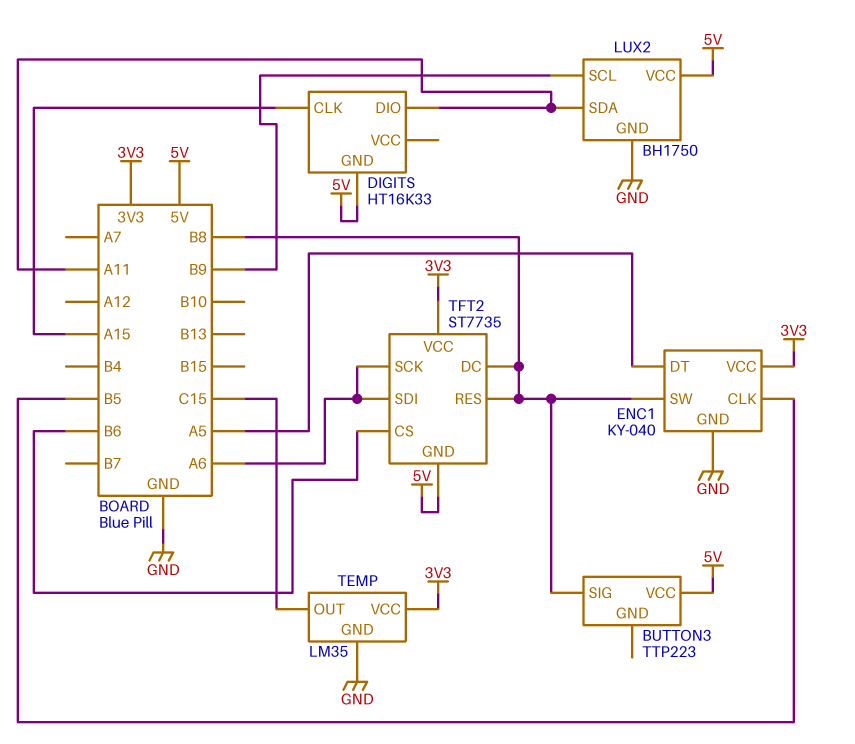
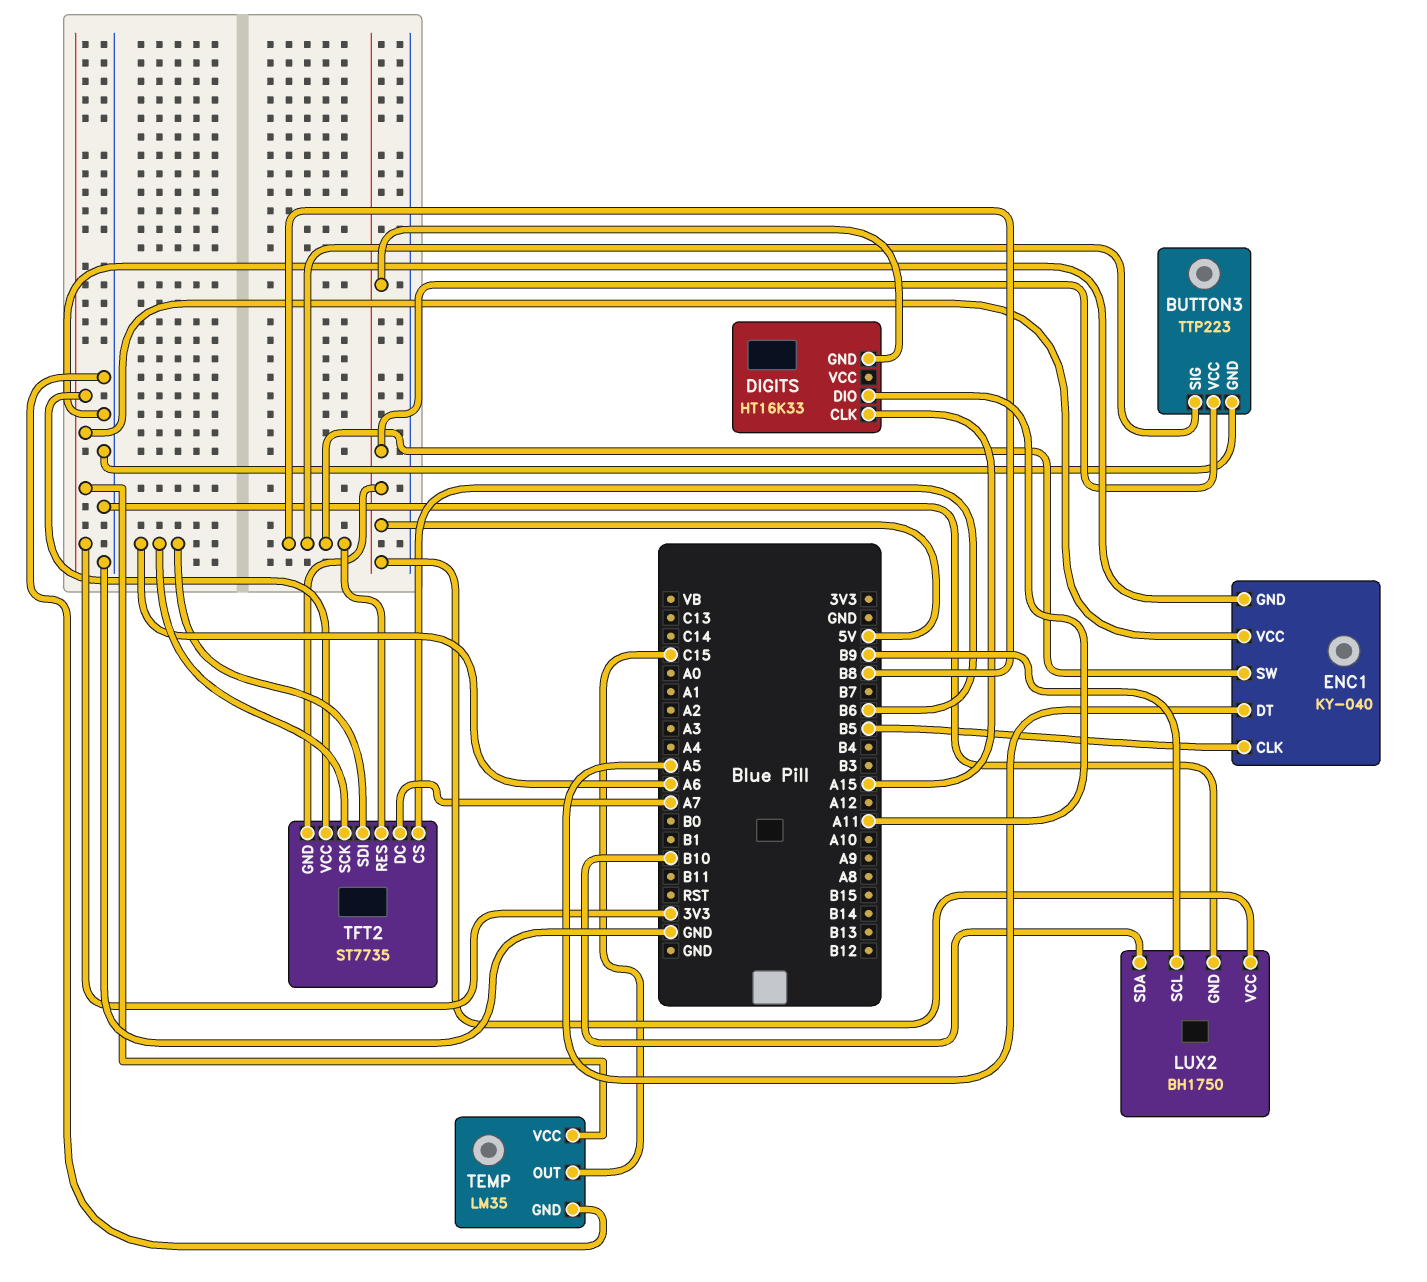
BUTTON3 pin GND: none -> GND
LUX2 pin SDA: A11 -> B10
TFT2 pin DC: B8 -> A7

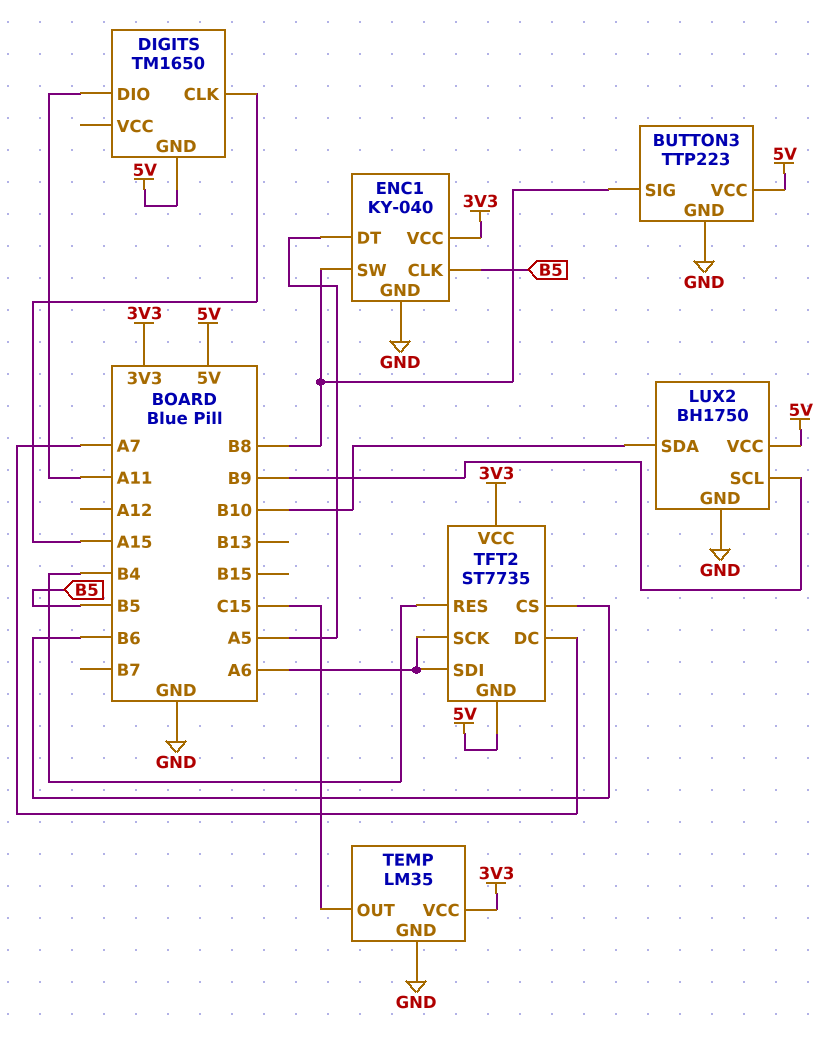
DIGITS: HT16K33 -> TM1650
TFT2 pin RES: B8 -> B4

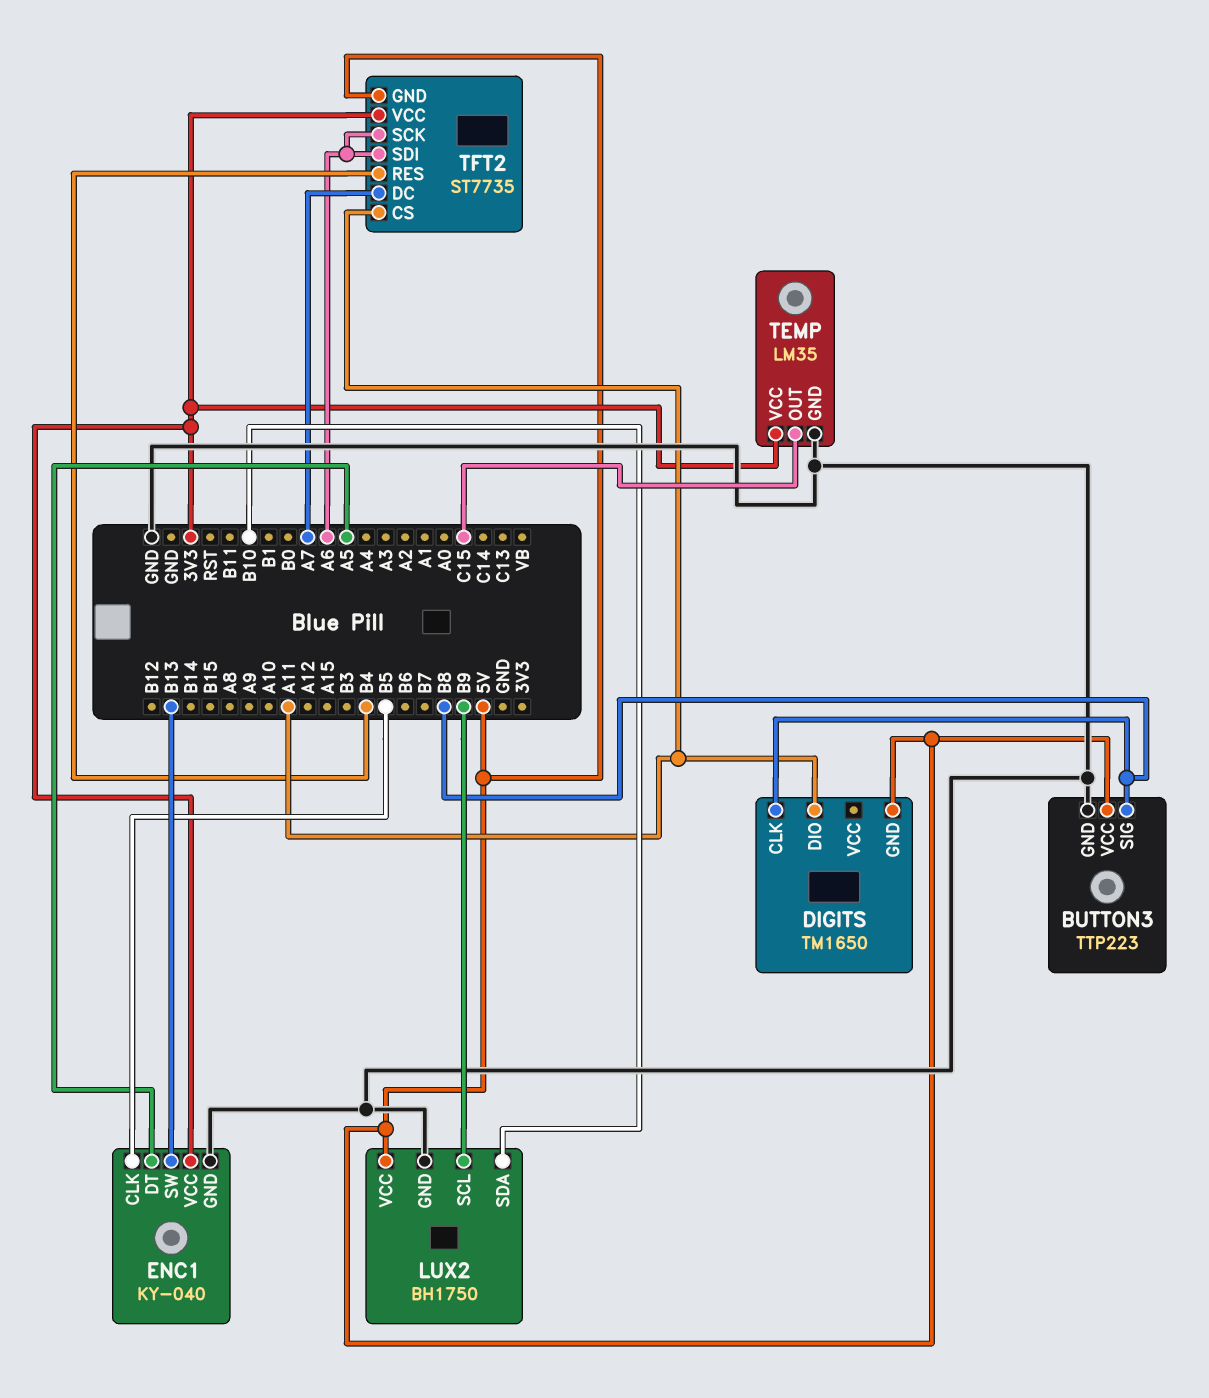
DIGITS pin CLK: A15 -> B8
ENC1 pin SW: B8 -> B13
TFT2 pin CS: B6 -> A11

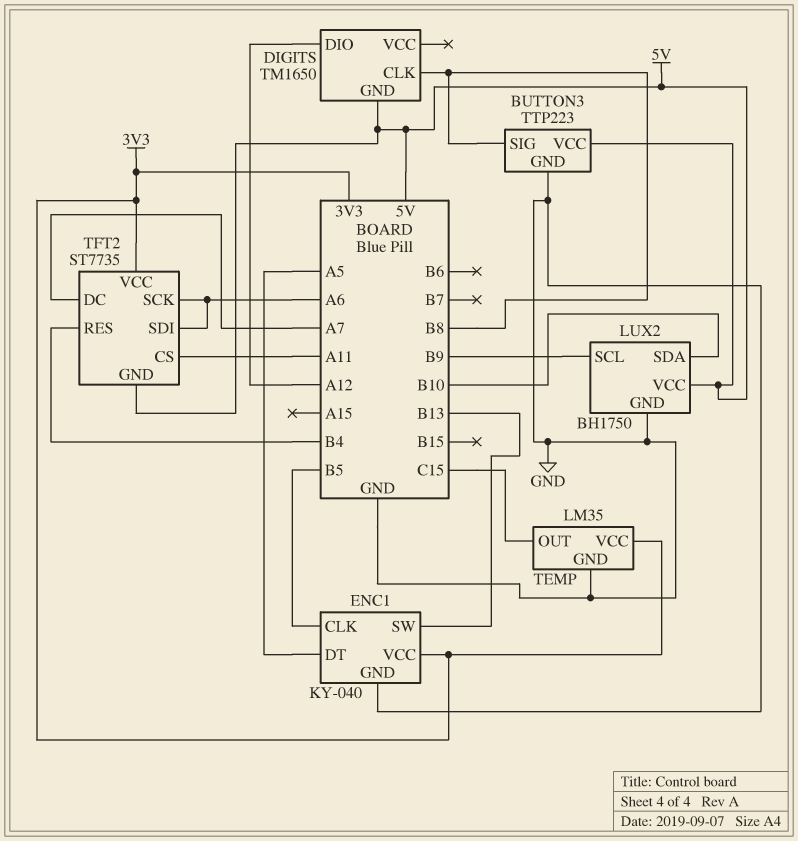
DIGITS pin DIO: A11 -> A12

